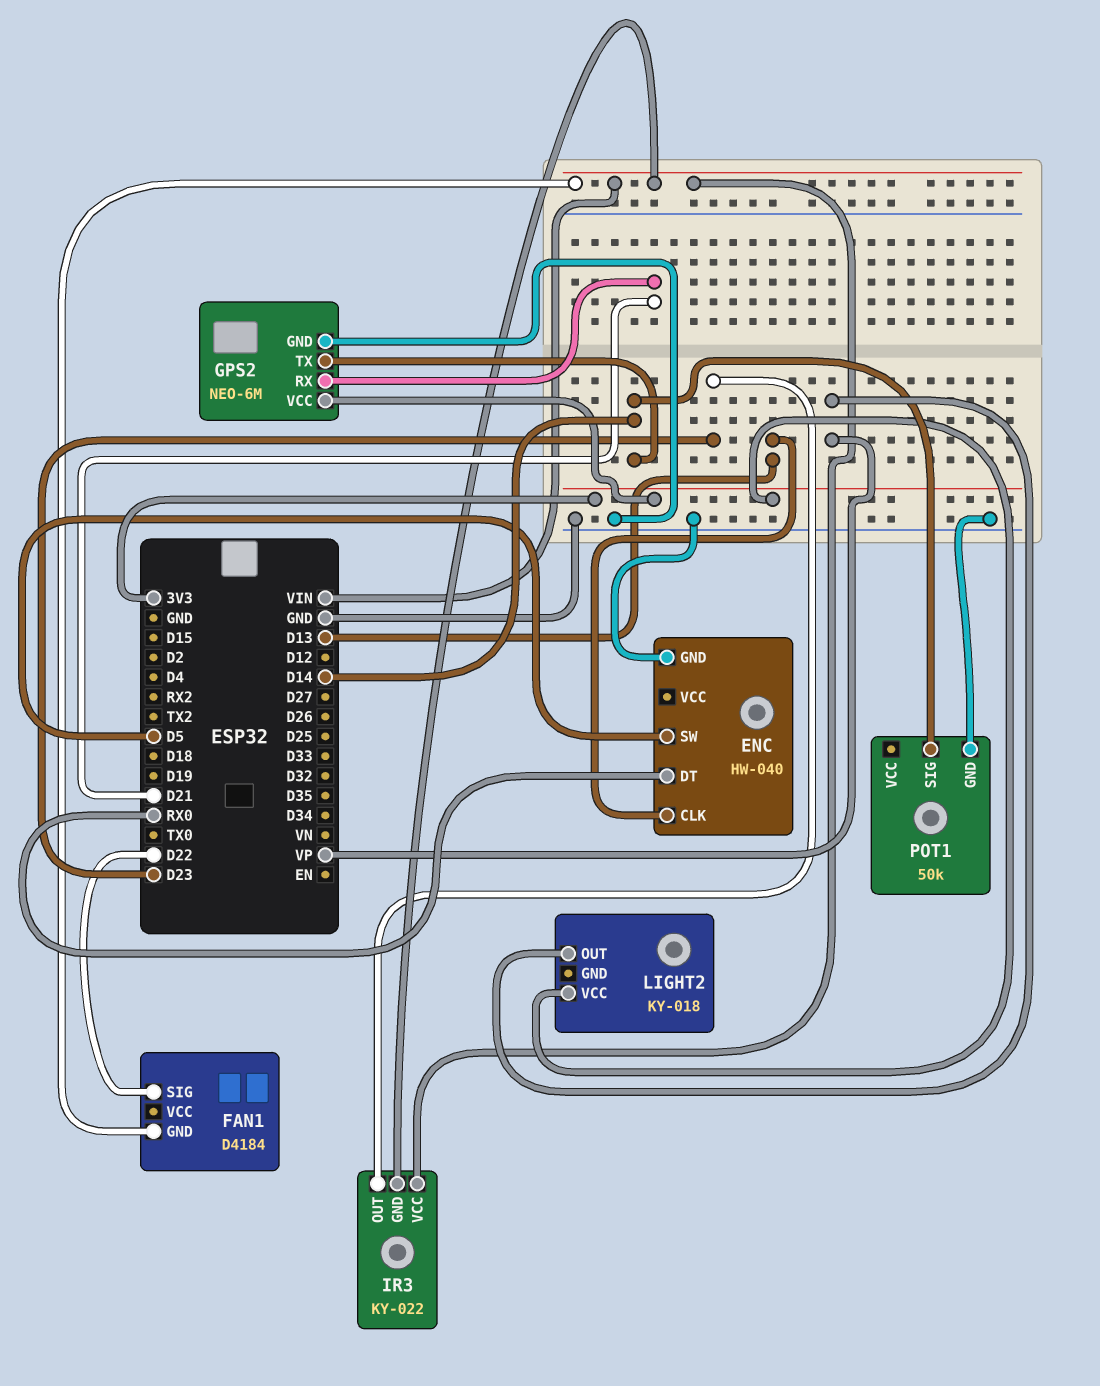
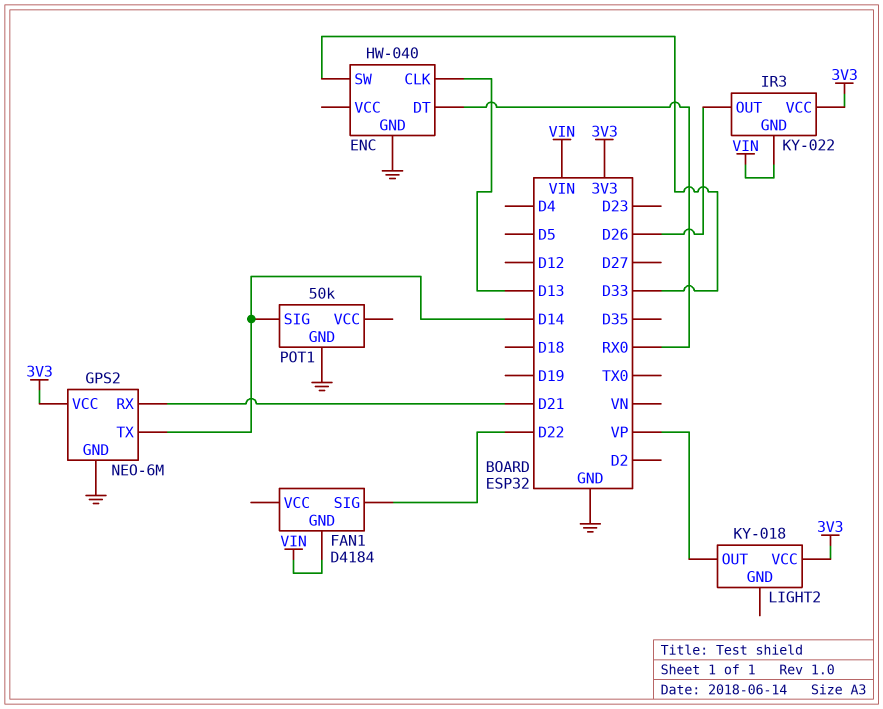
ENC pin SW: D5 -> D33
IR3 pin OUT: D23 -> D26
IR3 pin VCC: VIN -> 3V3

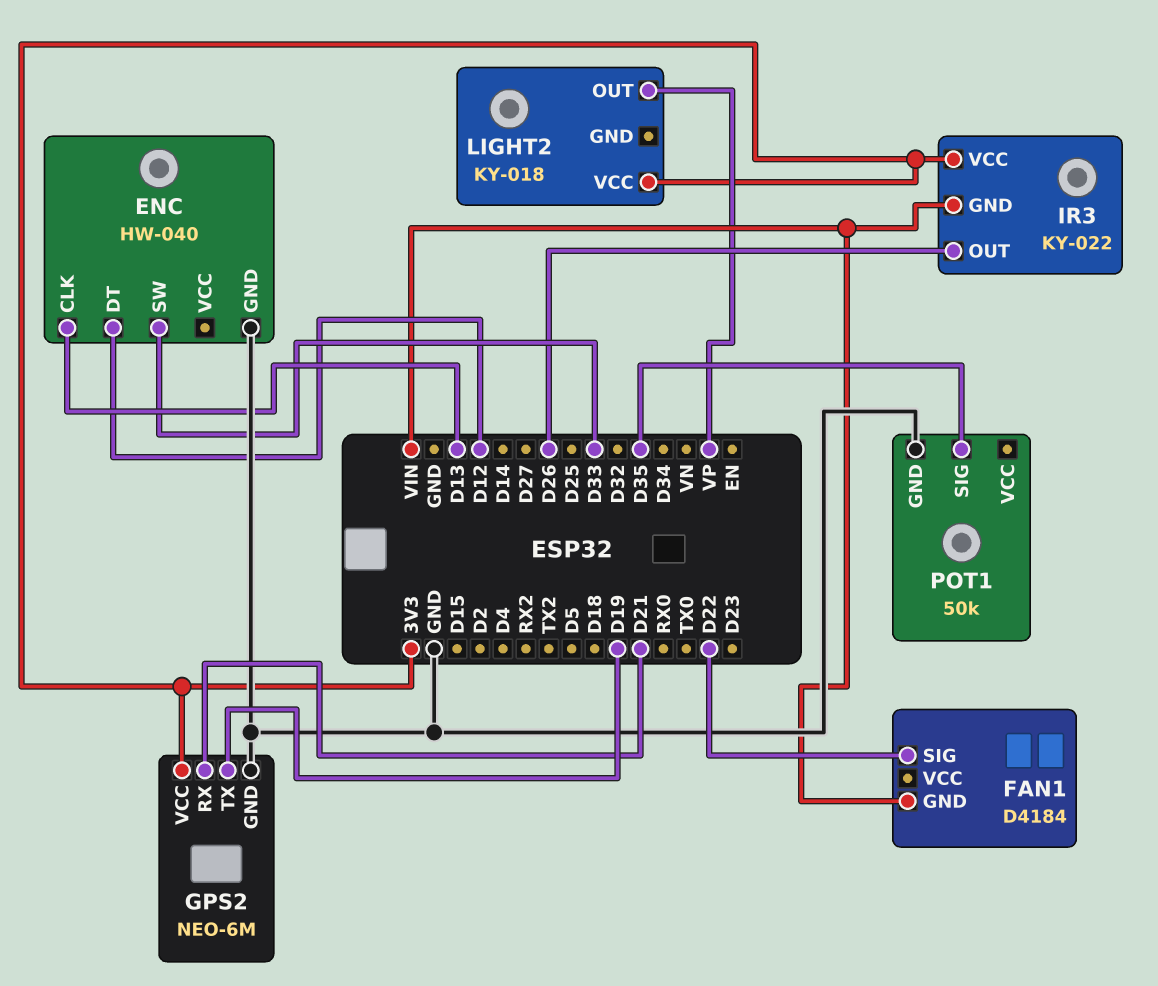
ENC pin DT: RX0 -> D12
GPS2 pin TX: D14 -> D19
POT1 pin SIG: D14 -> D35

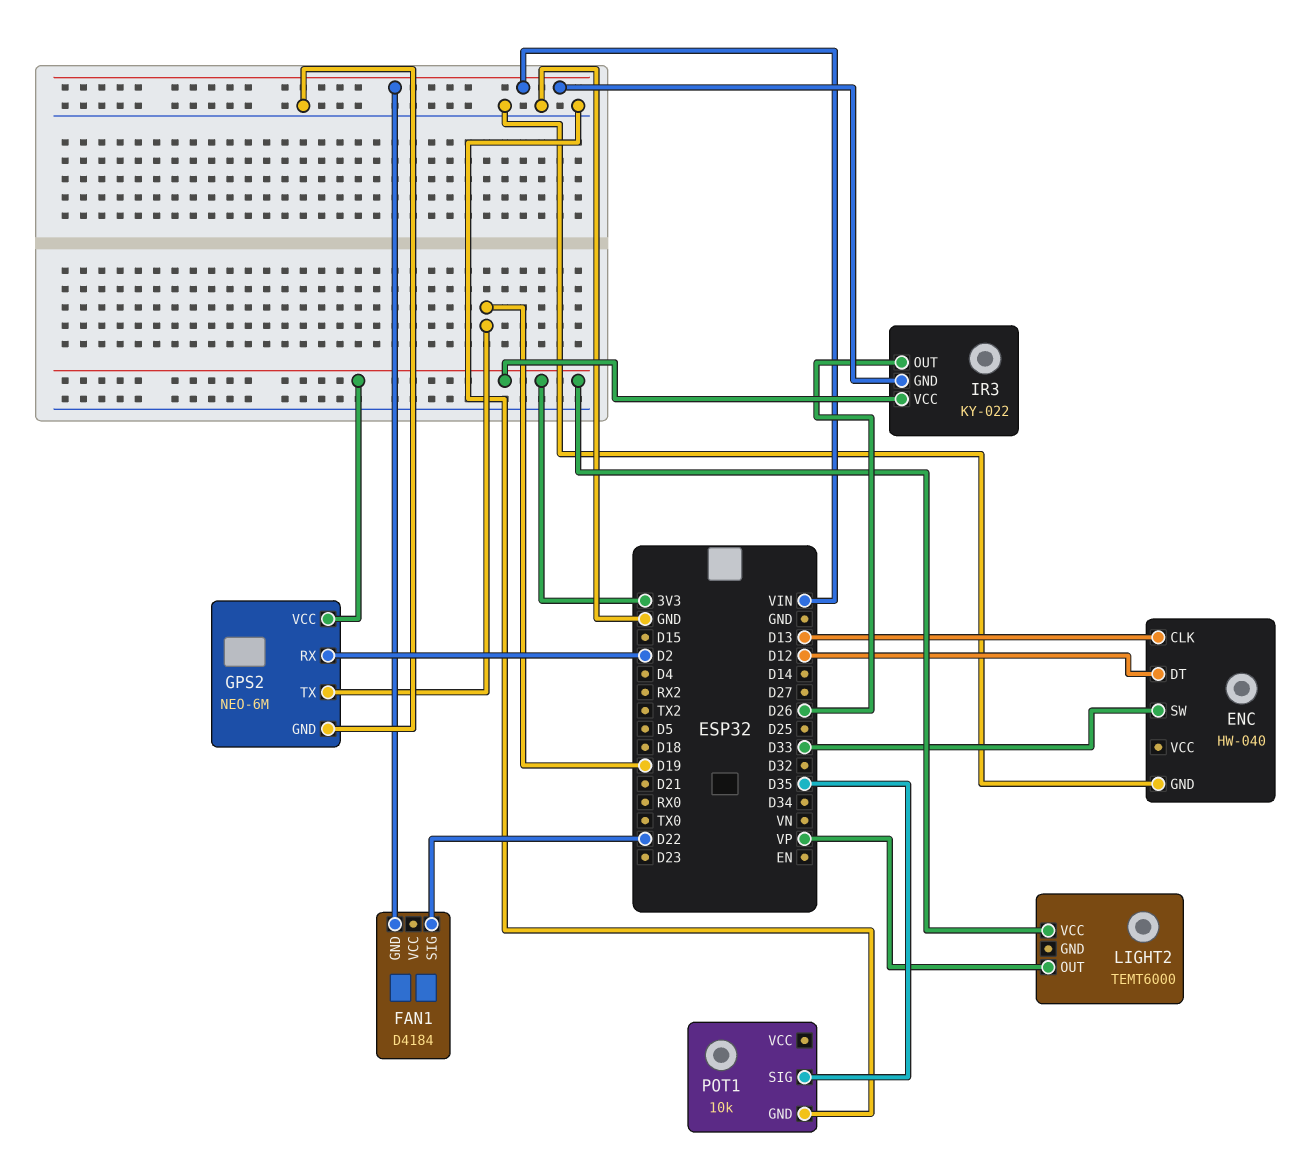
GPS2 pin RX: D21 -> D2
LIGHT2: KY-018 -> TEMT6000
POT1: 50k -> 10k

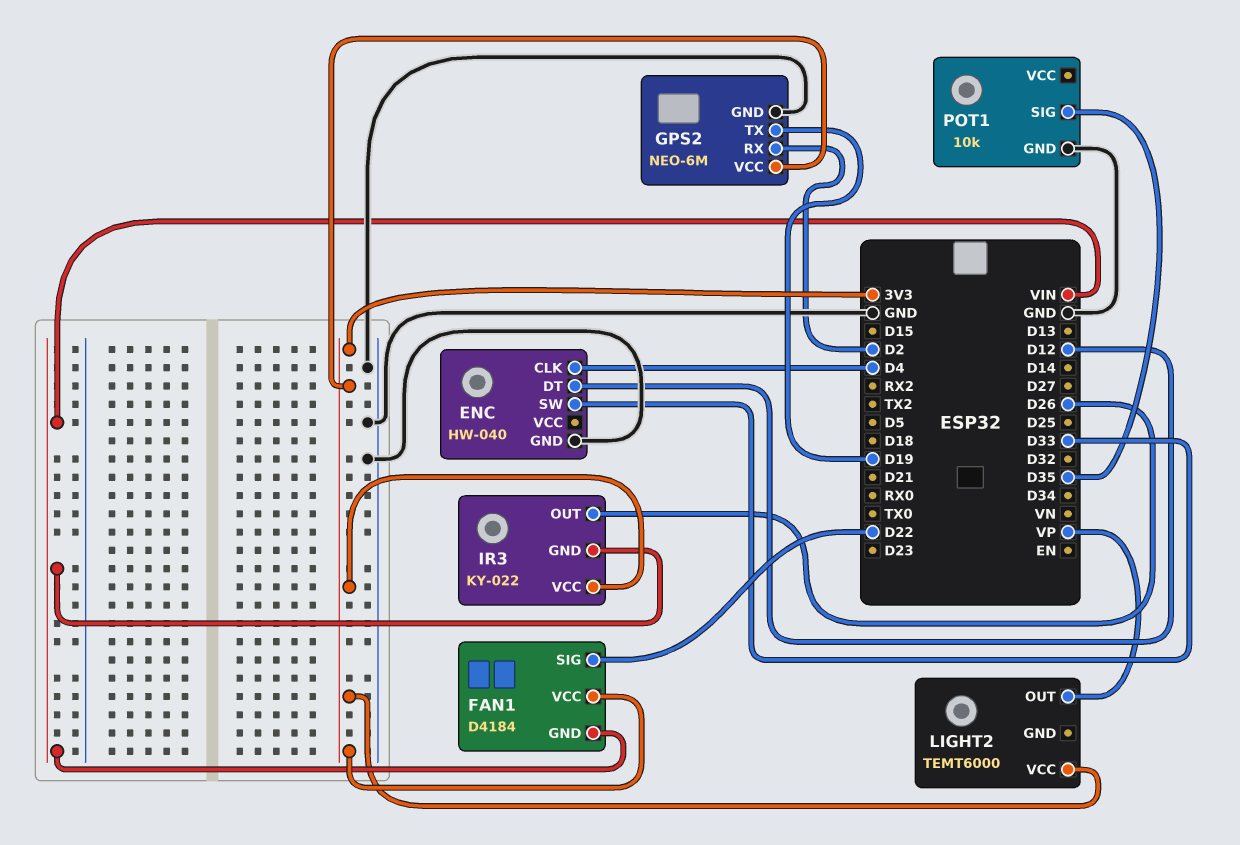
ENC pin CLK: D13 -> D4
FAN1 pin VCC: none -> 3V3

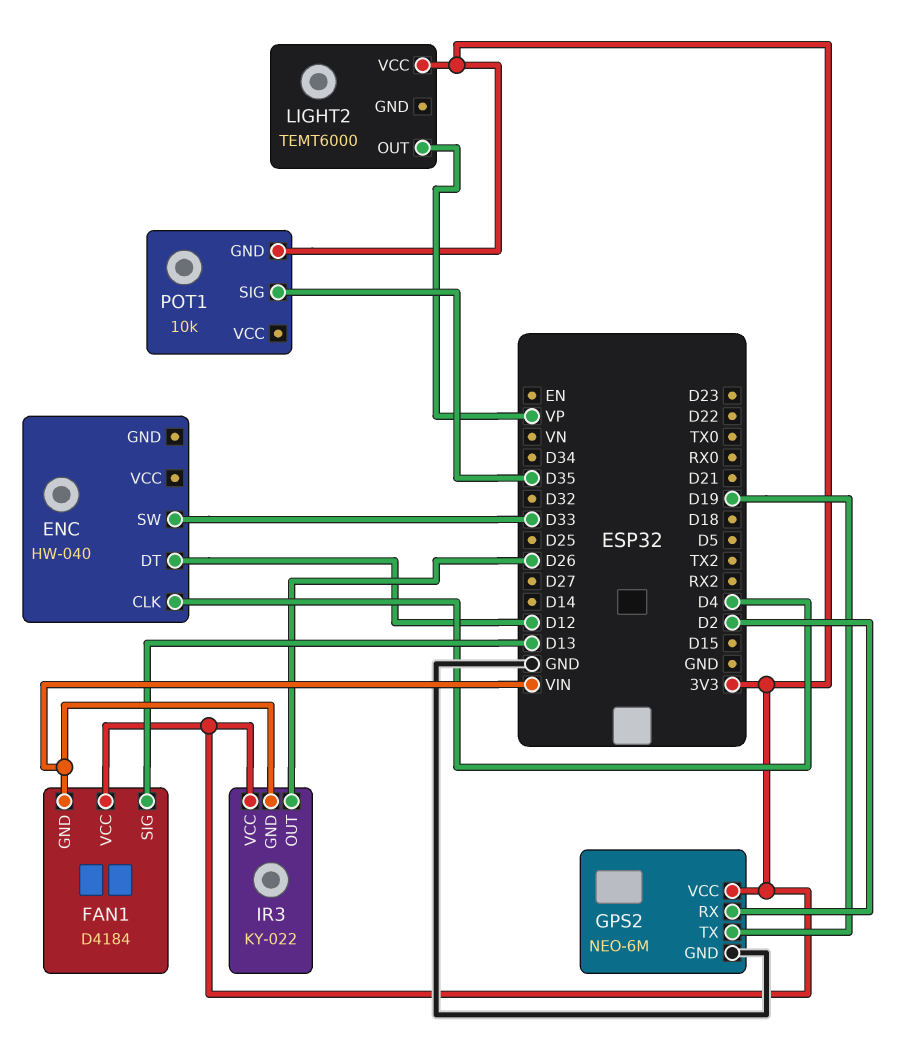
ENC pin GND: GND -> none
FAN1 pin SIG: D22 -> D13
POT1 pin GND: GND -> 3V3

